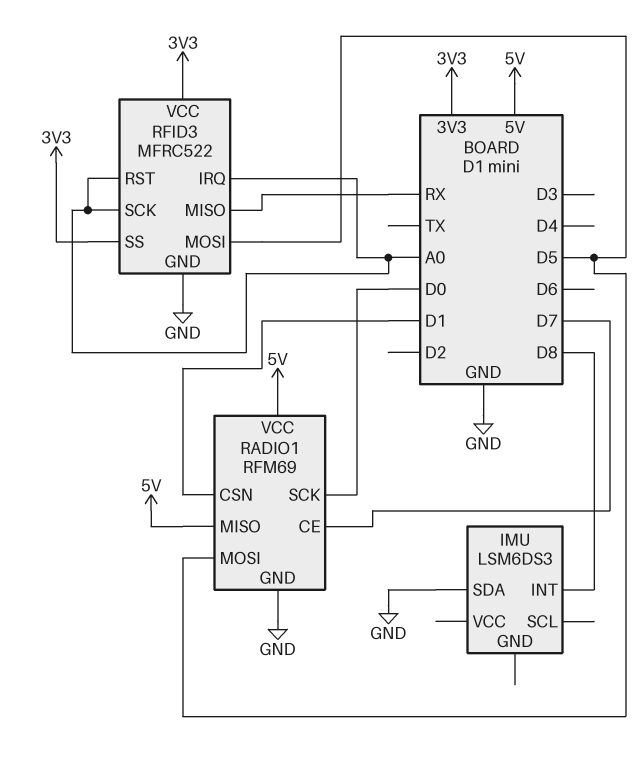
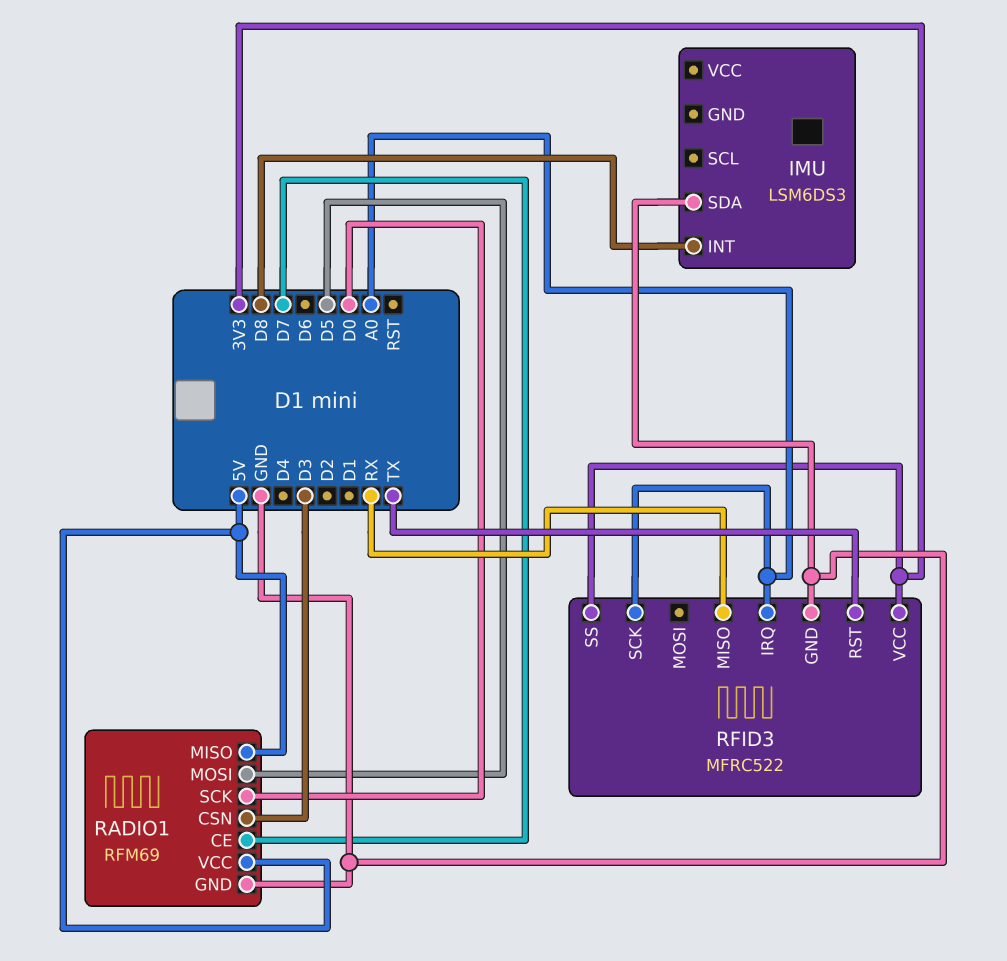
RADIO1 pin CSN: D1 -> D3
RFID3 pin MOSI: D5 -> none
RFID3 pin RST: A0 -> TX

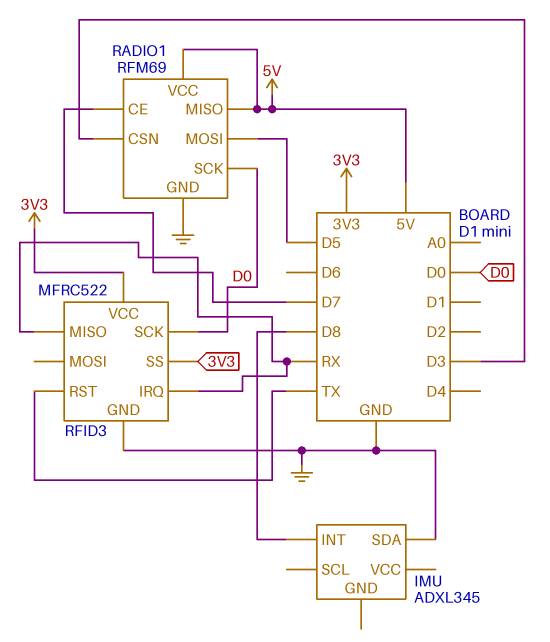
IMU: LSM6DS3 -> ADXL345
RFID3 pin IRQ: A0 -> RX
RFID3 pin SCK: A0 -> D0

